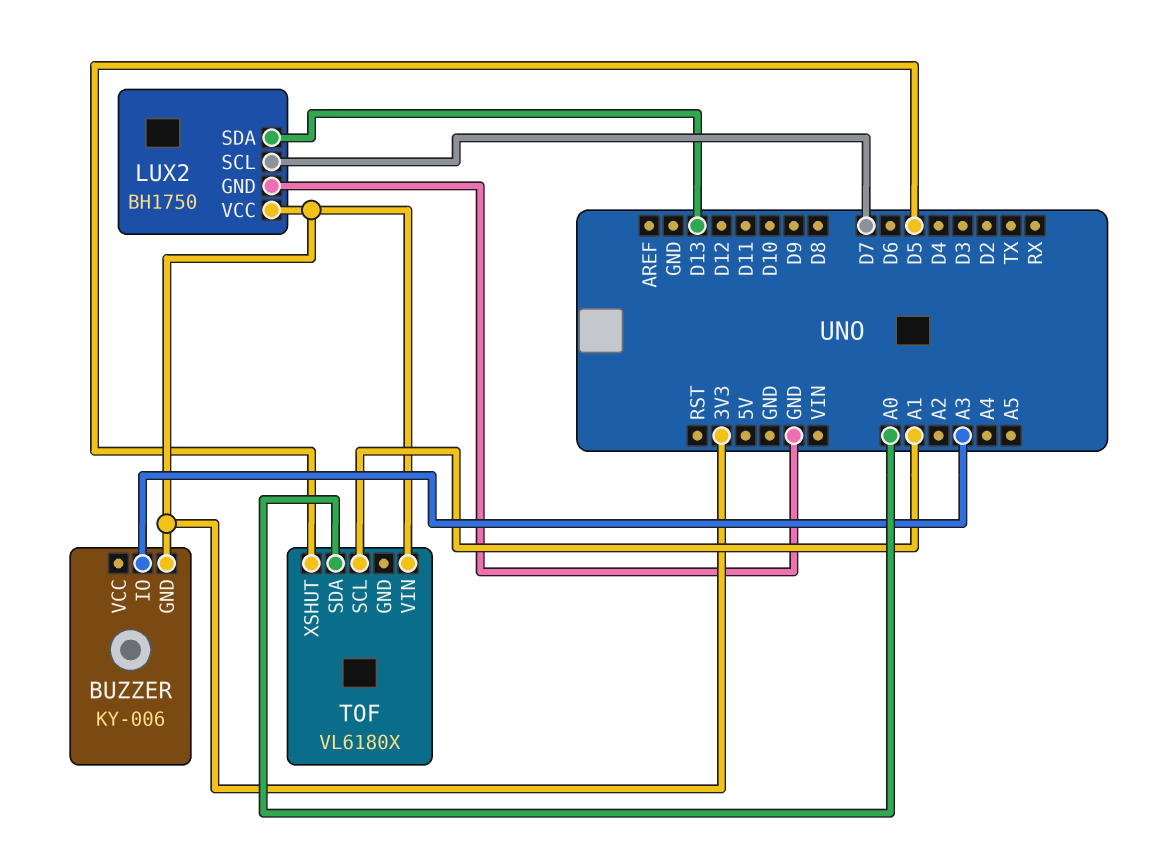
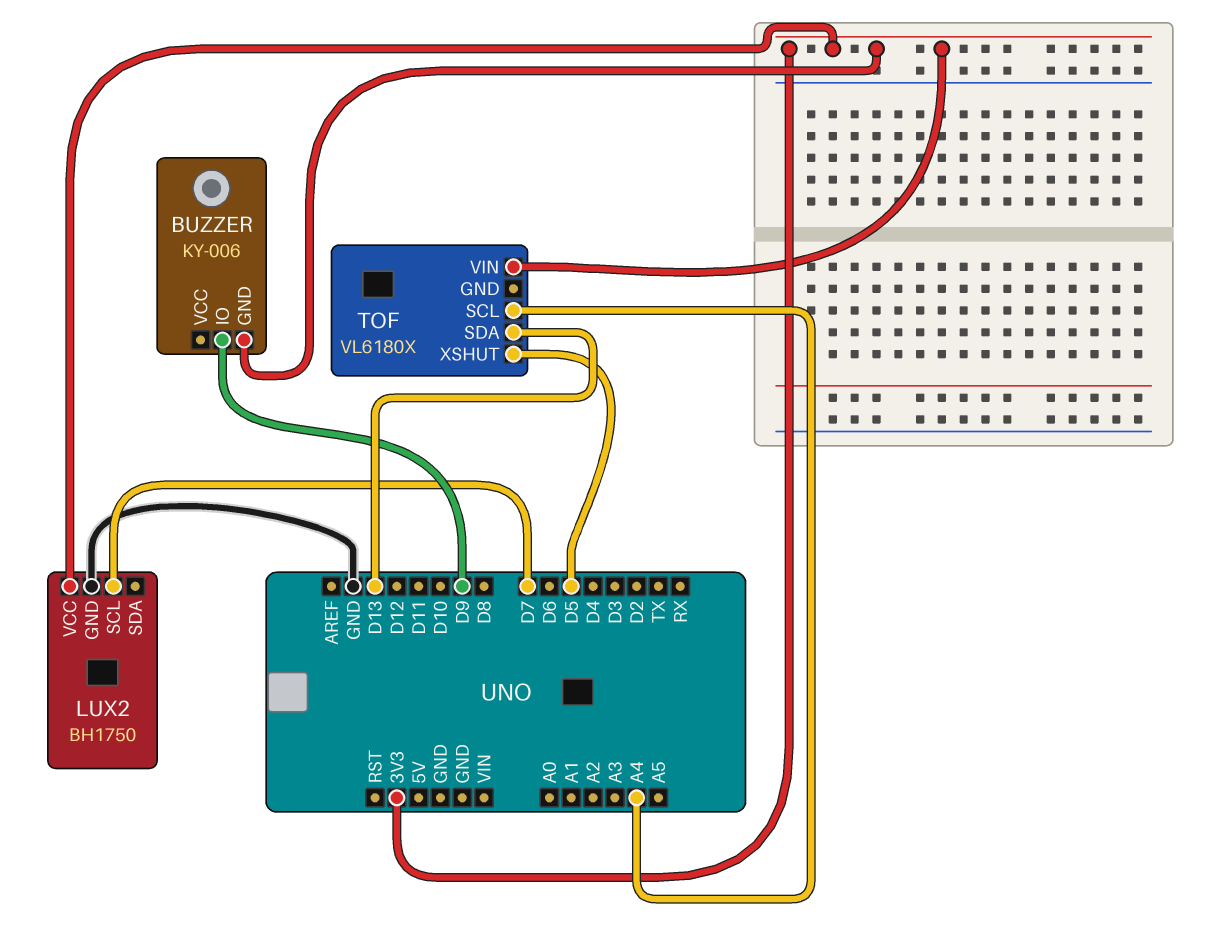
BUZZER pin IO: A3 -> D9
LUX2 pin SDA: D13 -> none
TOF pin SCL: A1 -> A4
TOF pin SDA: A0 -> D13

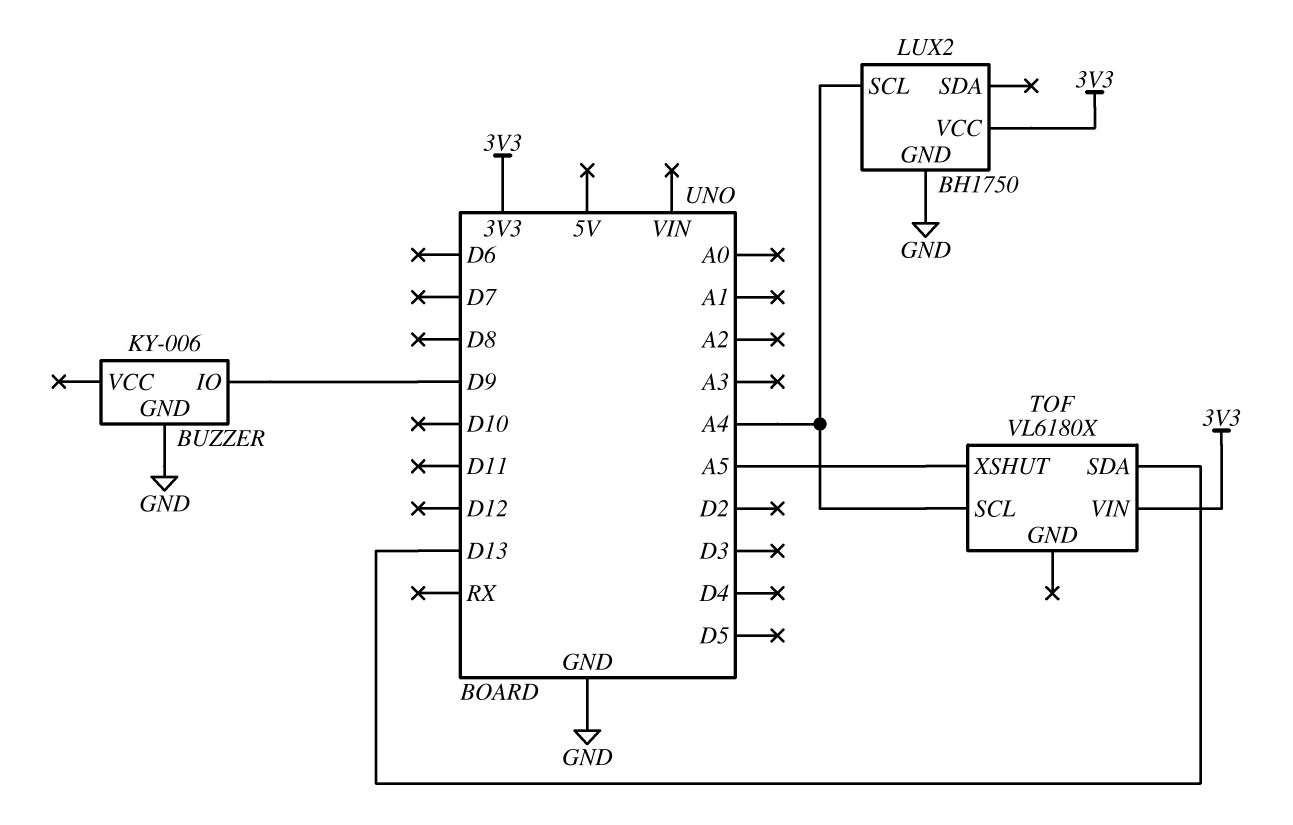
BUZZER pin GND: 3V3 -> GND
LUX2 pin SCL: D7 -> A4
TOF pin XSHUT: D5 -> A5

